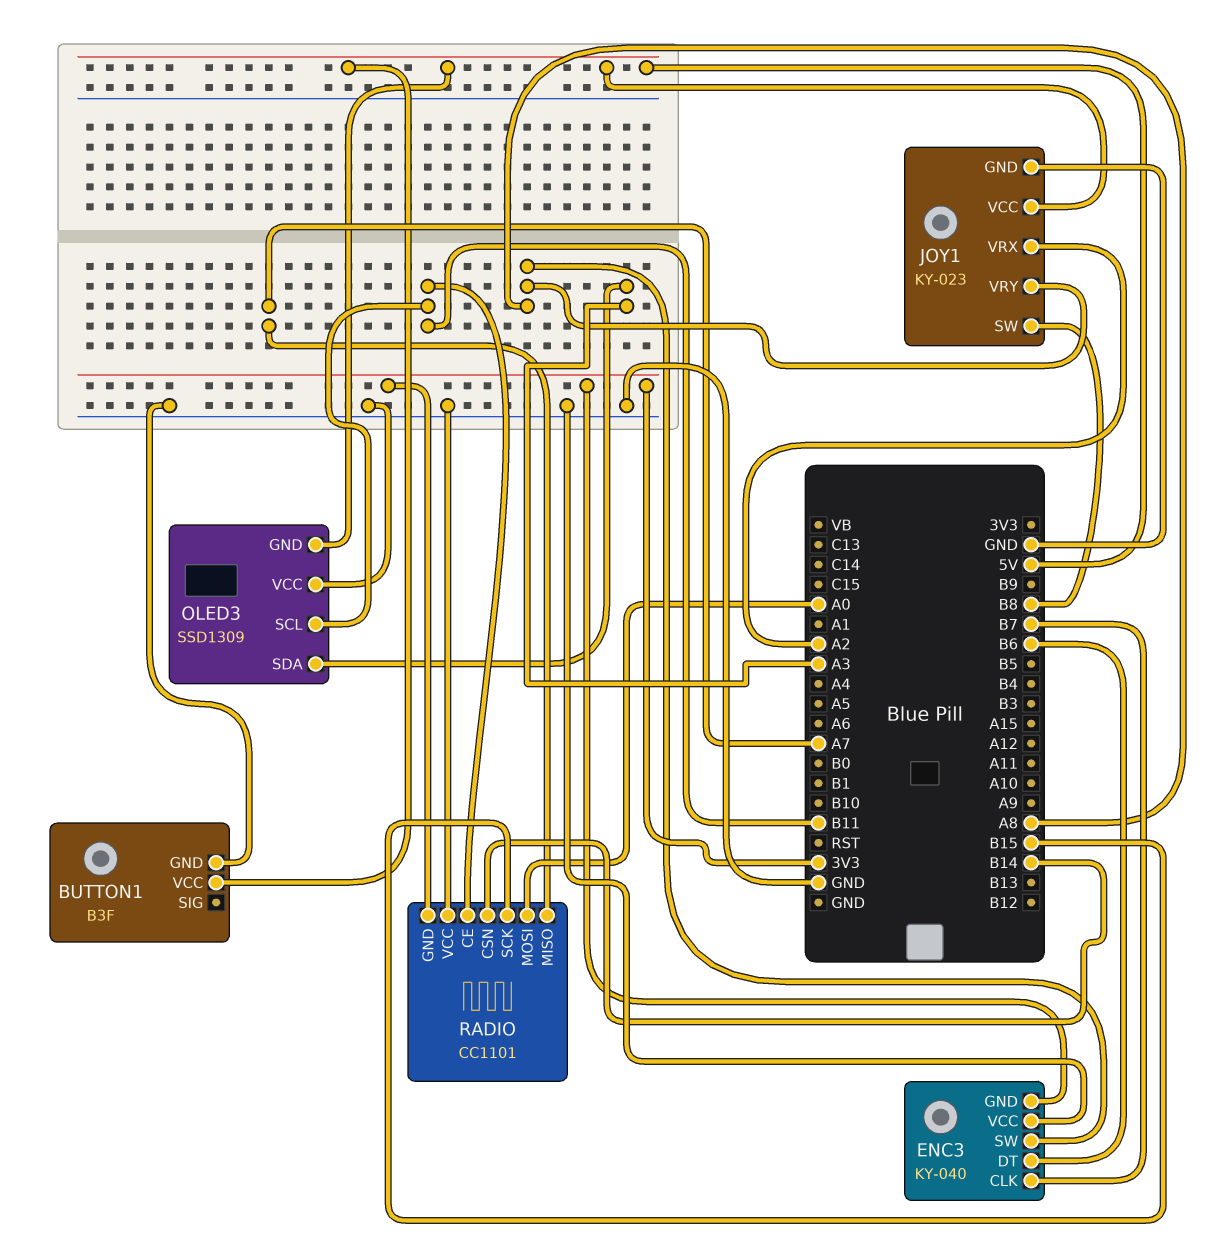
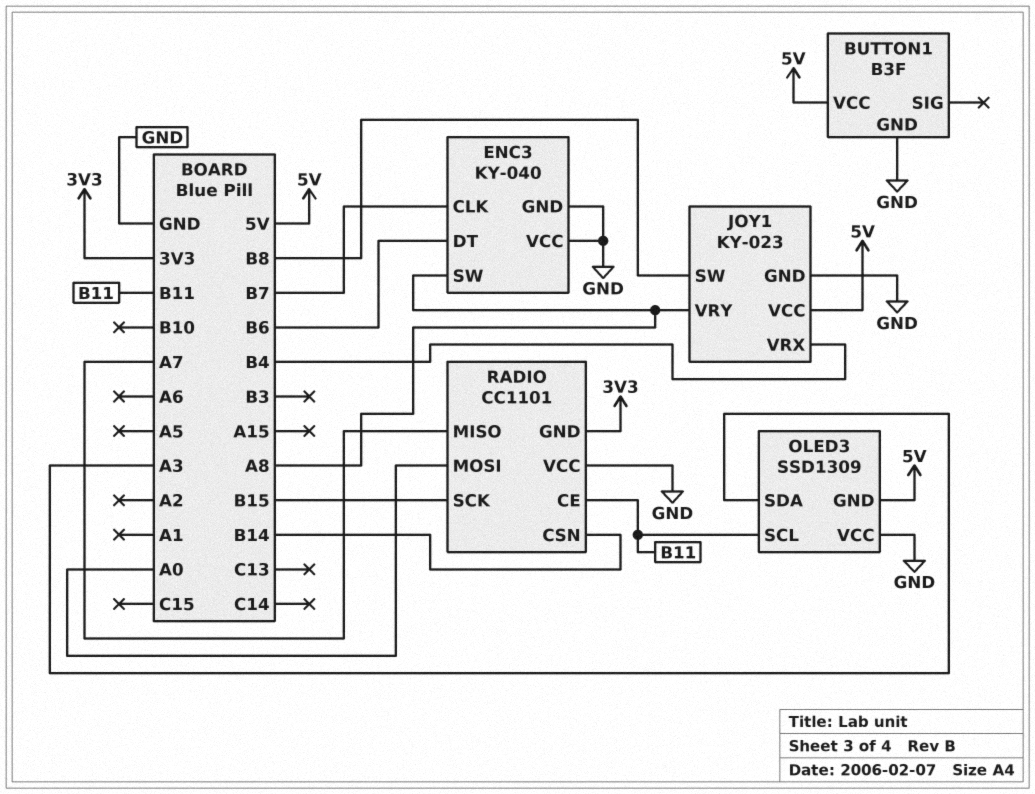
ENC3 pin GND: 3V3 -> GND
JOY1 pin VRX: A2 -> B4

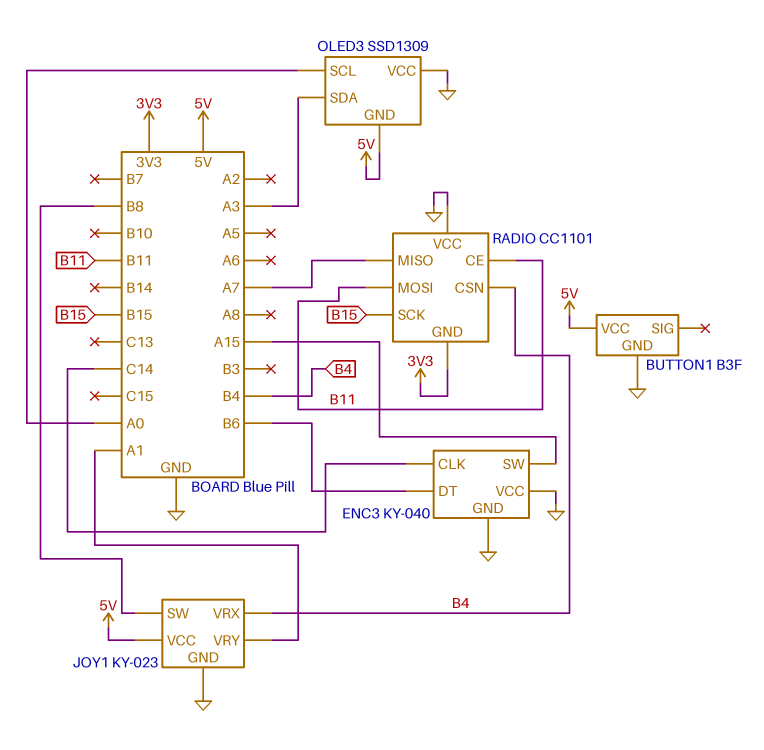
ENC3 pin CLK: B7 -> C14
ENC3 pin SW: A8 -> A15
JOY1 pin VRY: A8 -> A1
OLED3 pin SCL: B11 -> A0
RADIO pin CSN: B14 -> B4
RADIO pin MOSI: A0 -> B11

